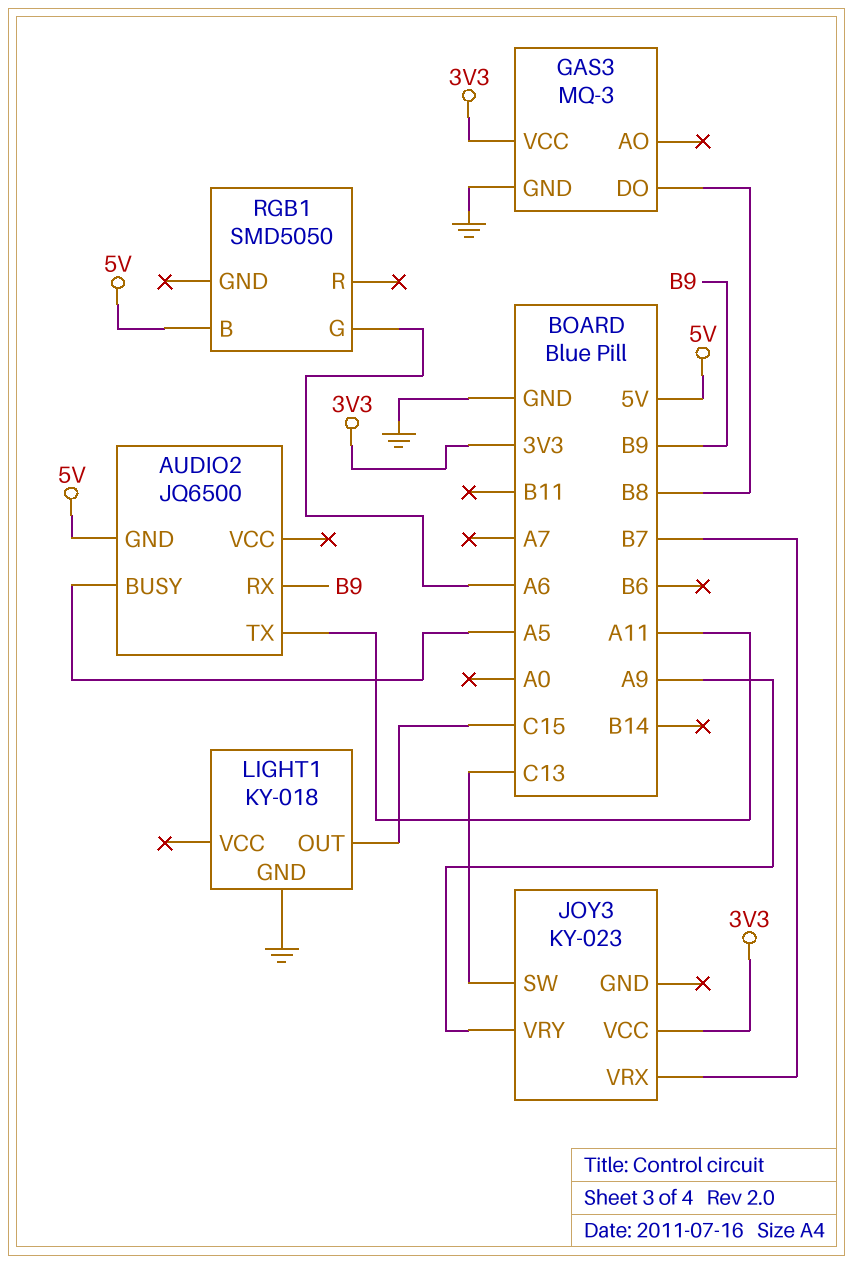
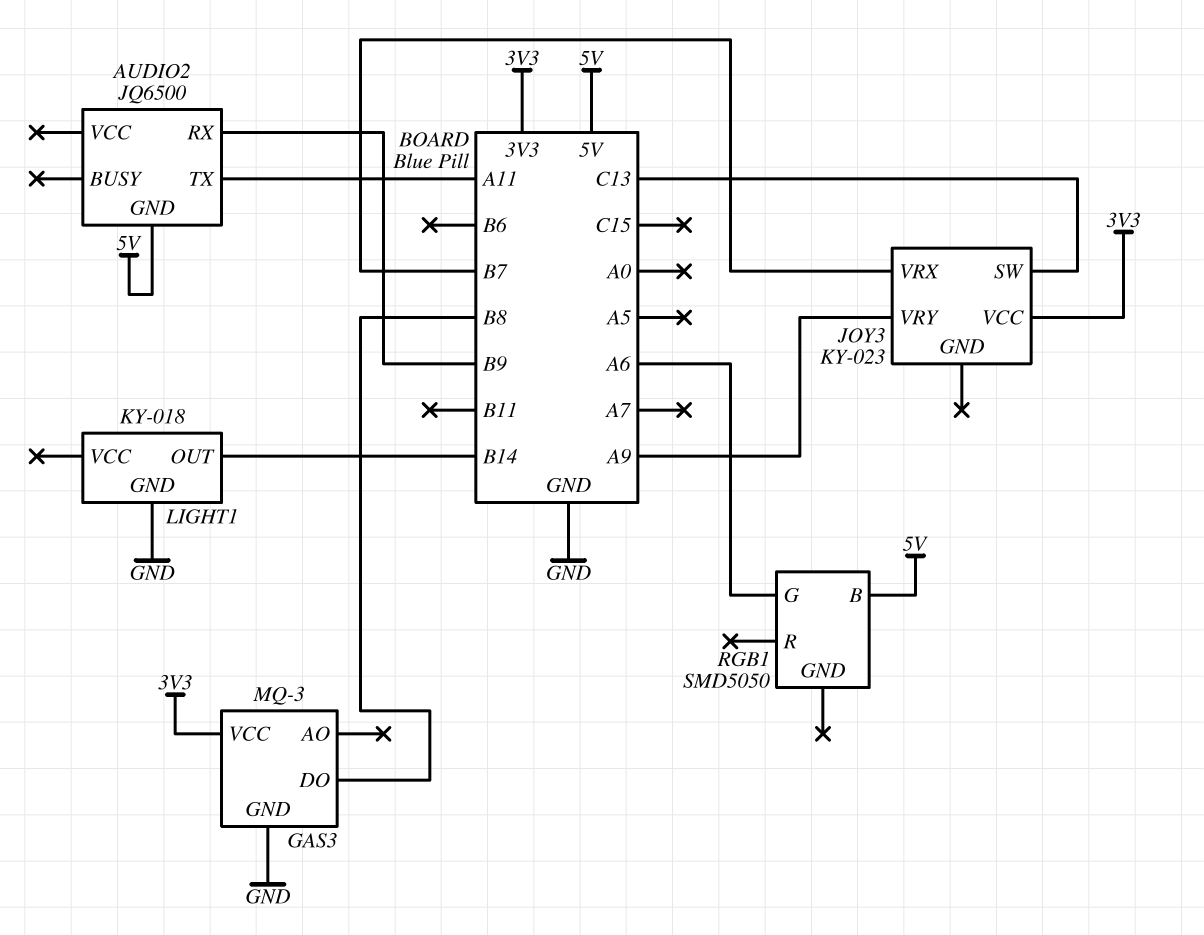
AUDIO2 pin BUSY: A5 -> none
LIGHT1 pin OUT: C15 -> B14

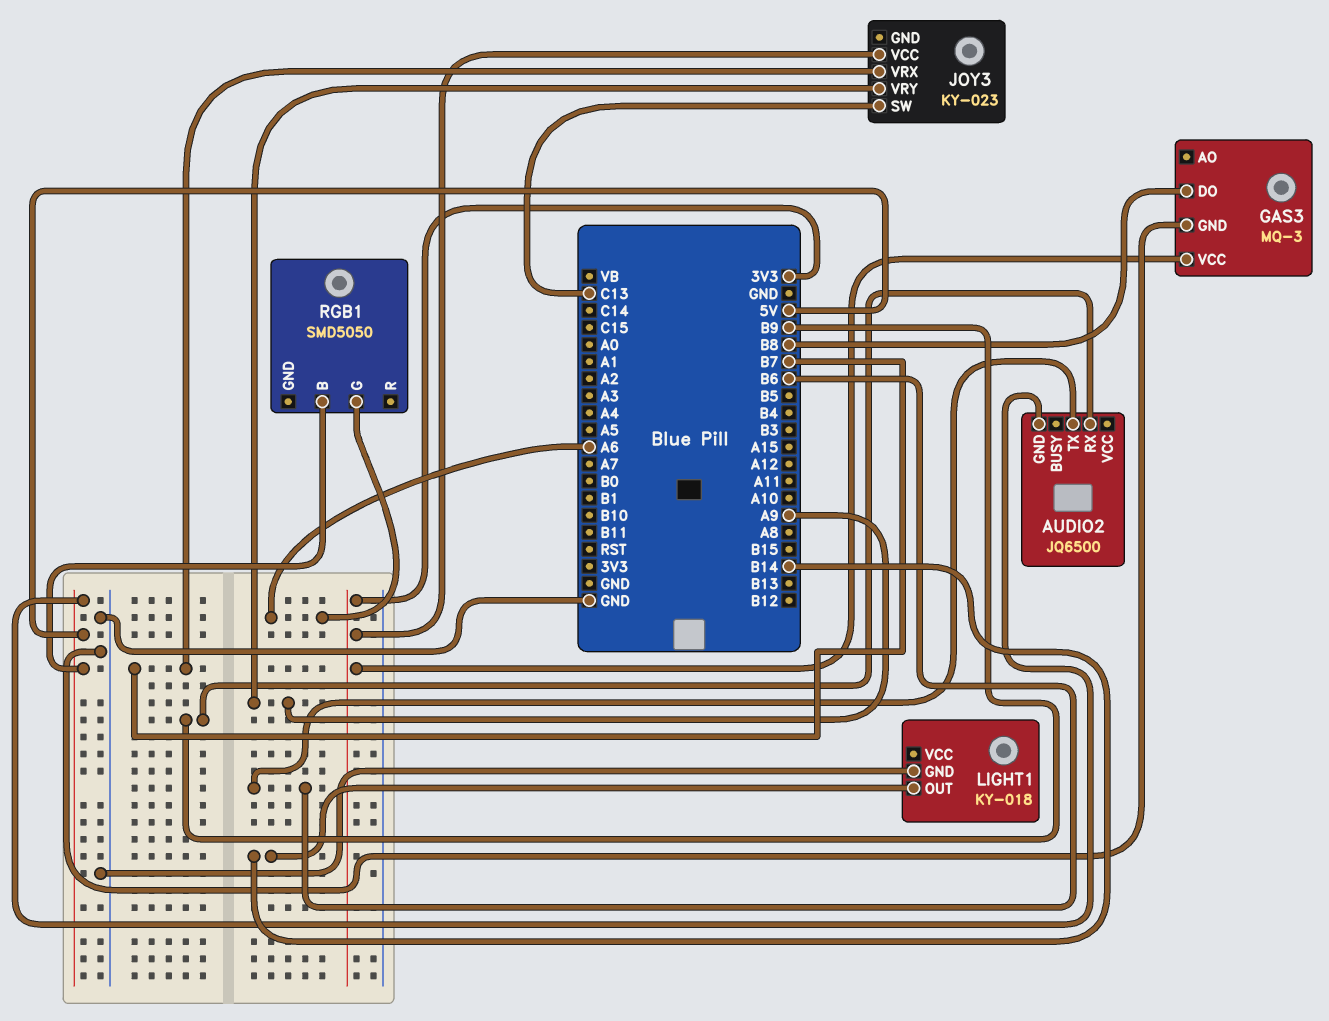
AUDIO2 pin TX: A11 -> B6

